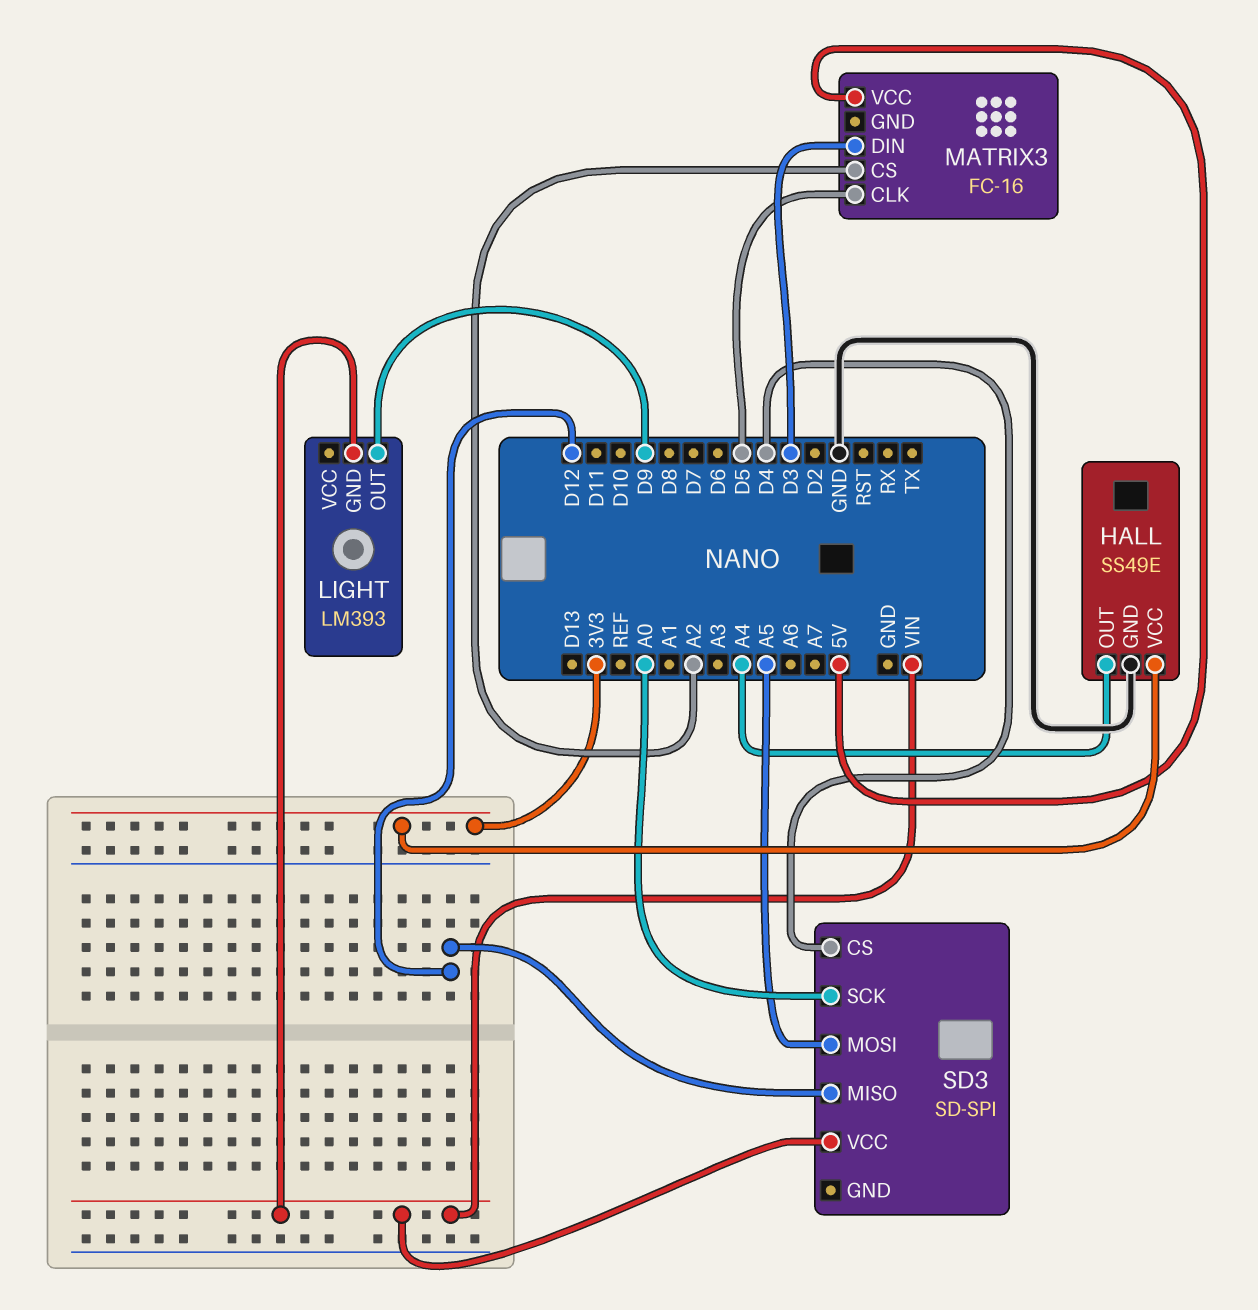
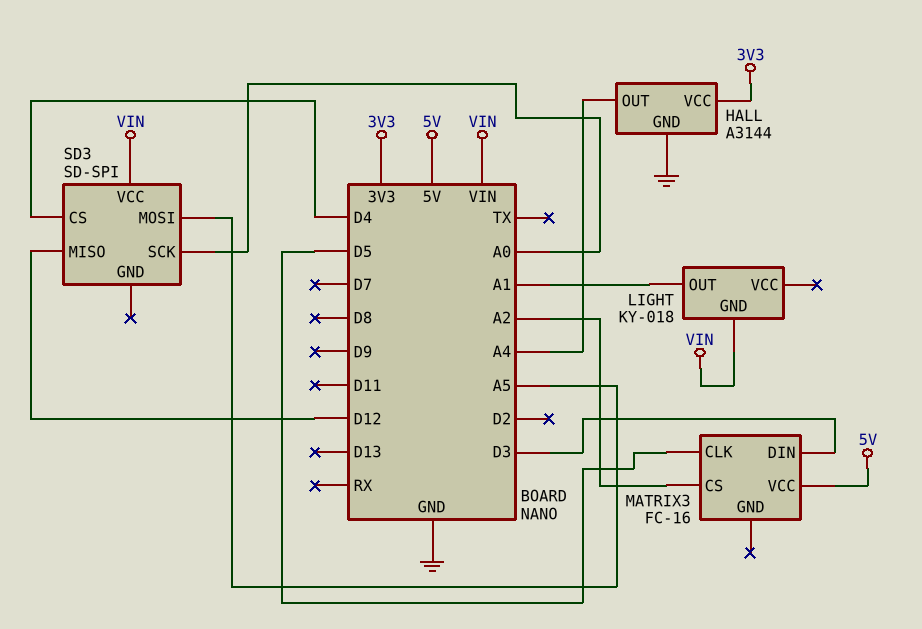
HALL: SS49E -> A3144
LIGHT: LM393 -> KY-018
LIGHT pin OUT: D9 -> A1

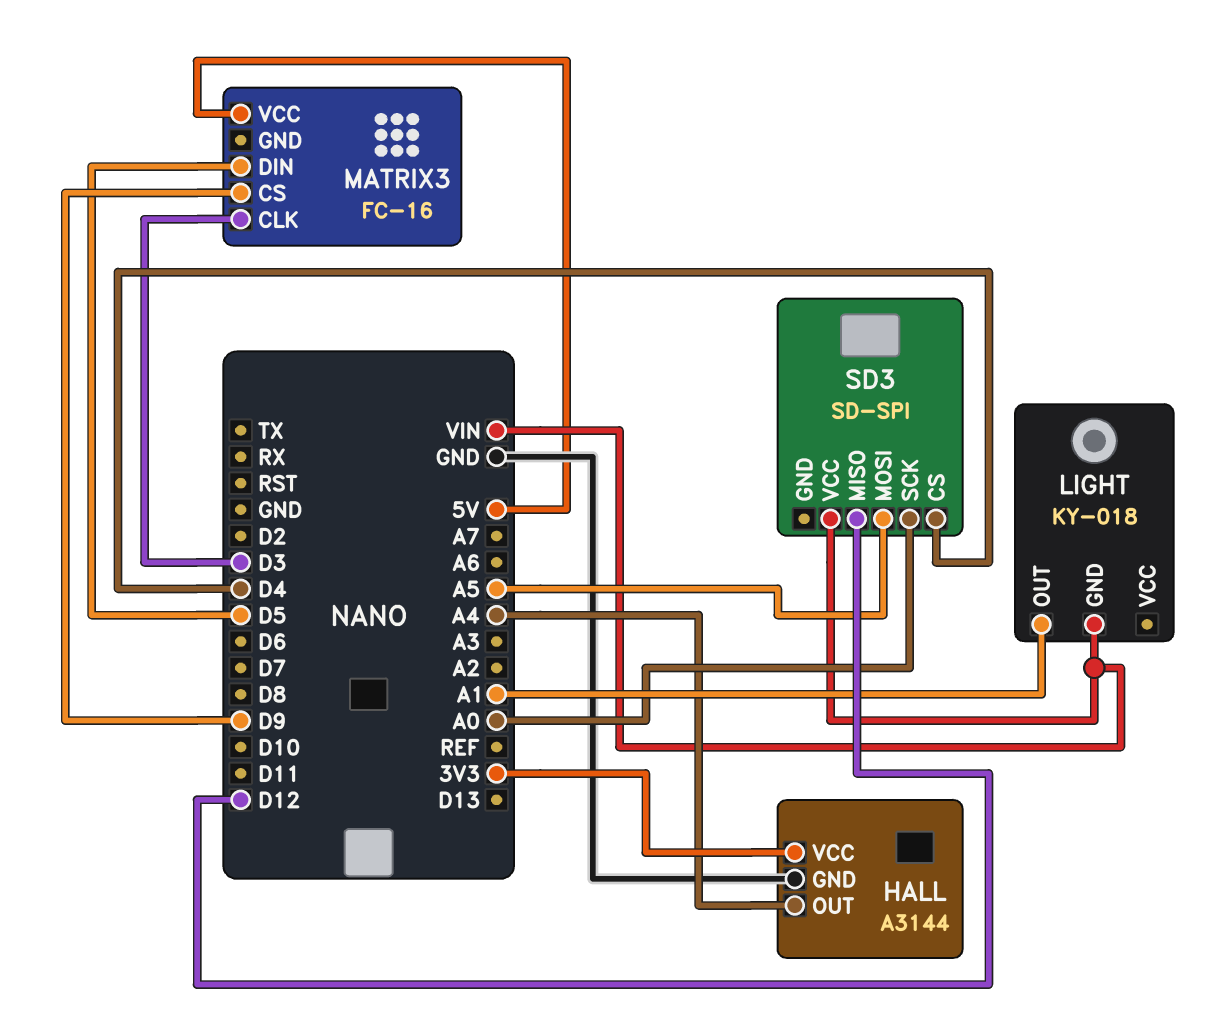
MATRIX3 pin CLK: D5 -> D3
MATRIX3 pin CS: A2 -> D9
MATRIX3 pin DIN: D3 -> D5

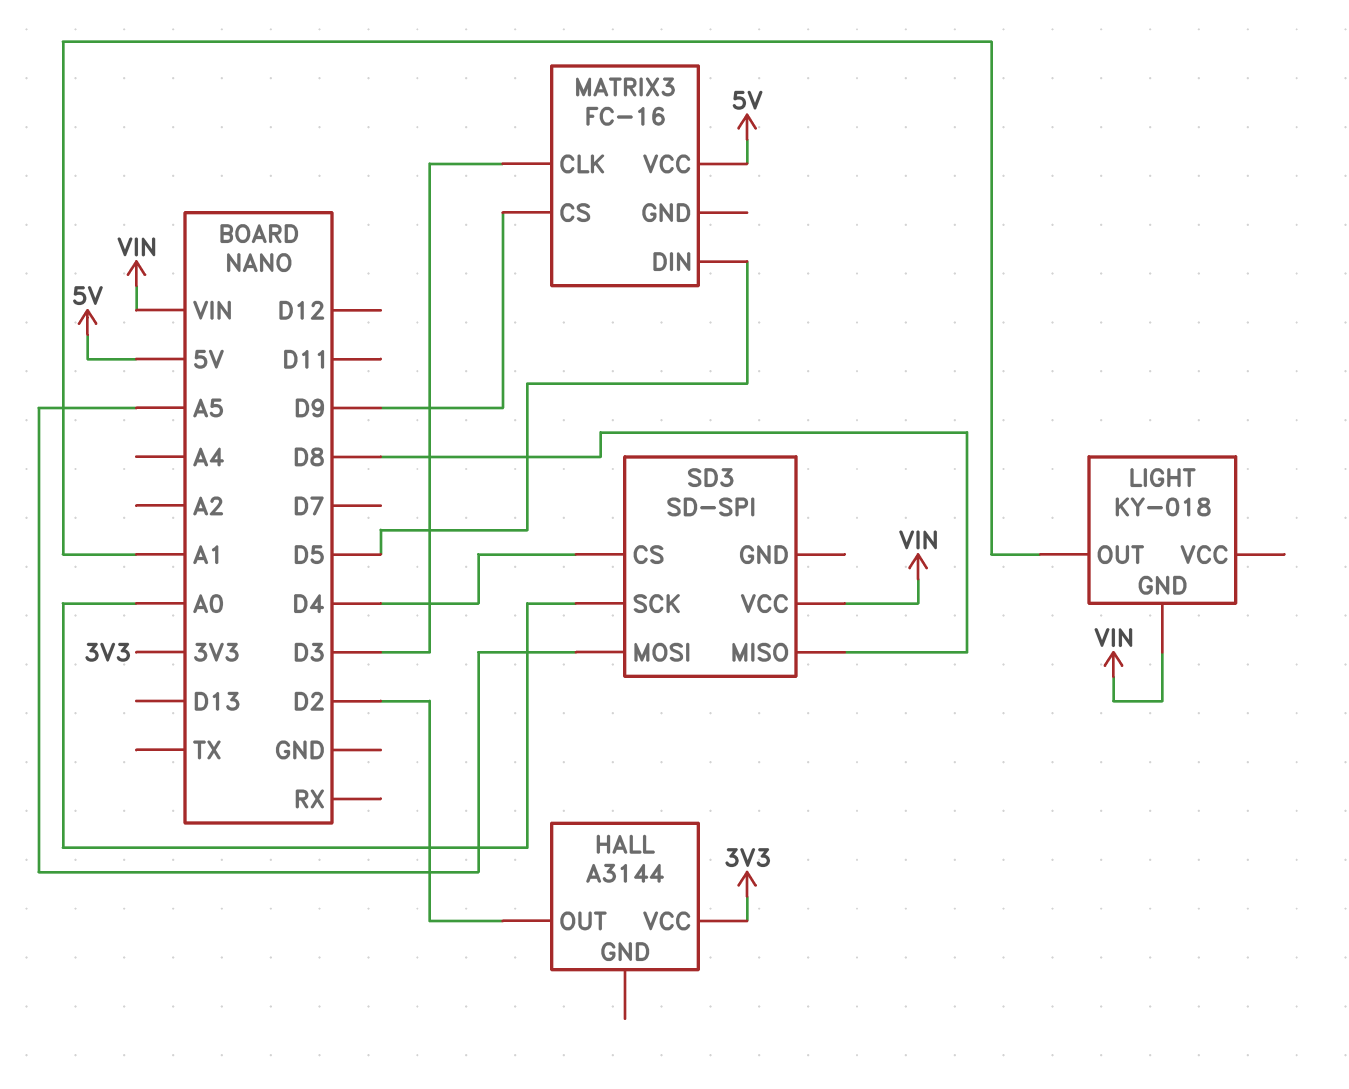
HALL pin GND: GND -> none
HALL pin OUT: A4 -> D2
SD3 pin MISO: D12 -> D8

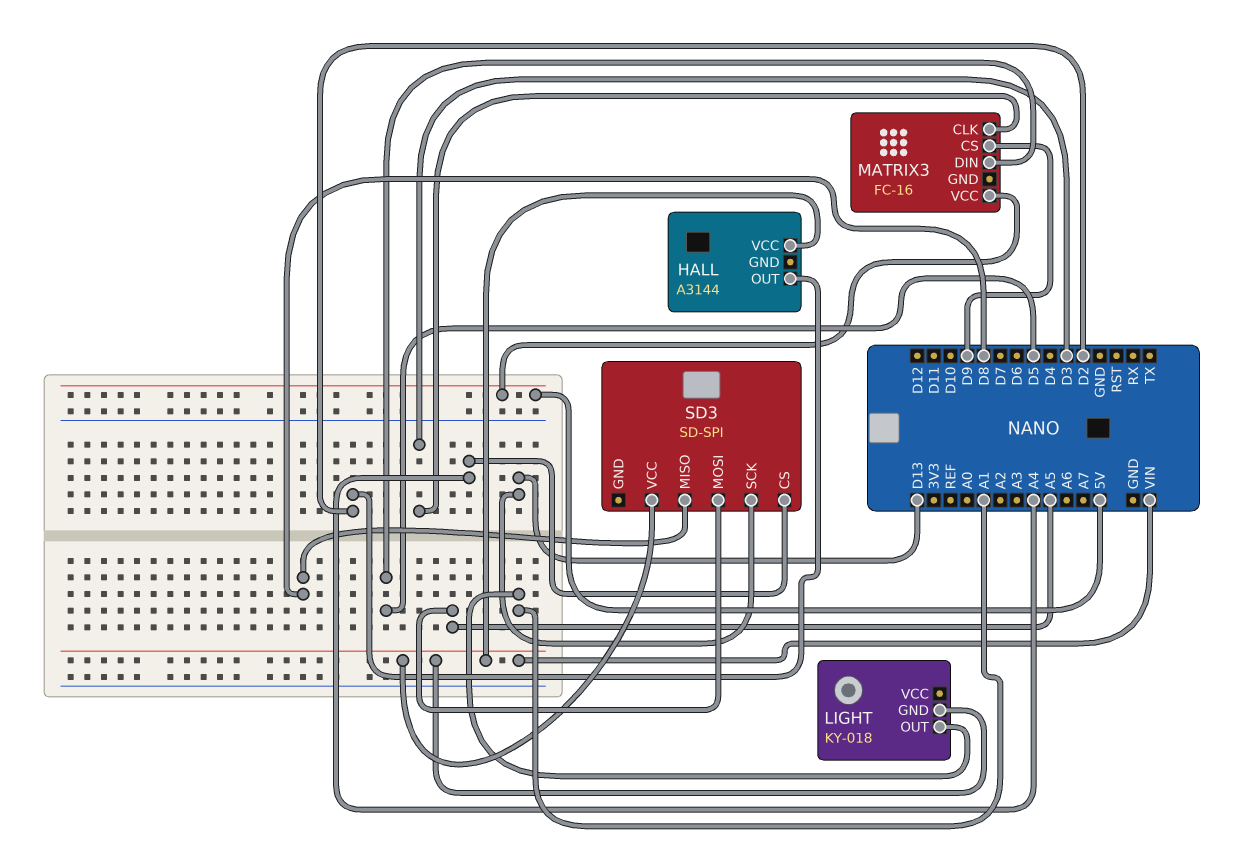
HALL pin VCC: 3V3 -> VIN
SD3 pin CS: D4 -> A4
SD3 pin SCK: A0 -> D13

